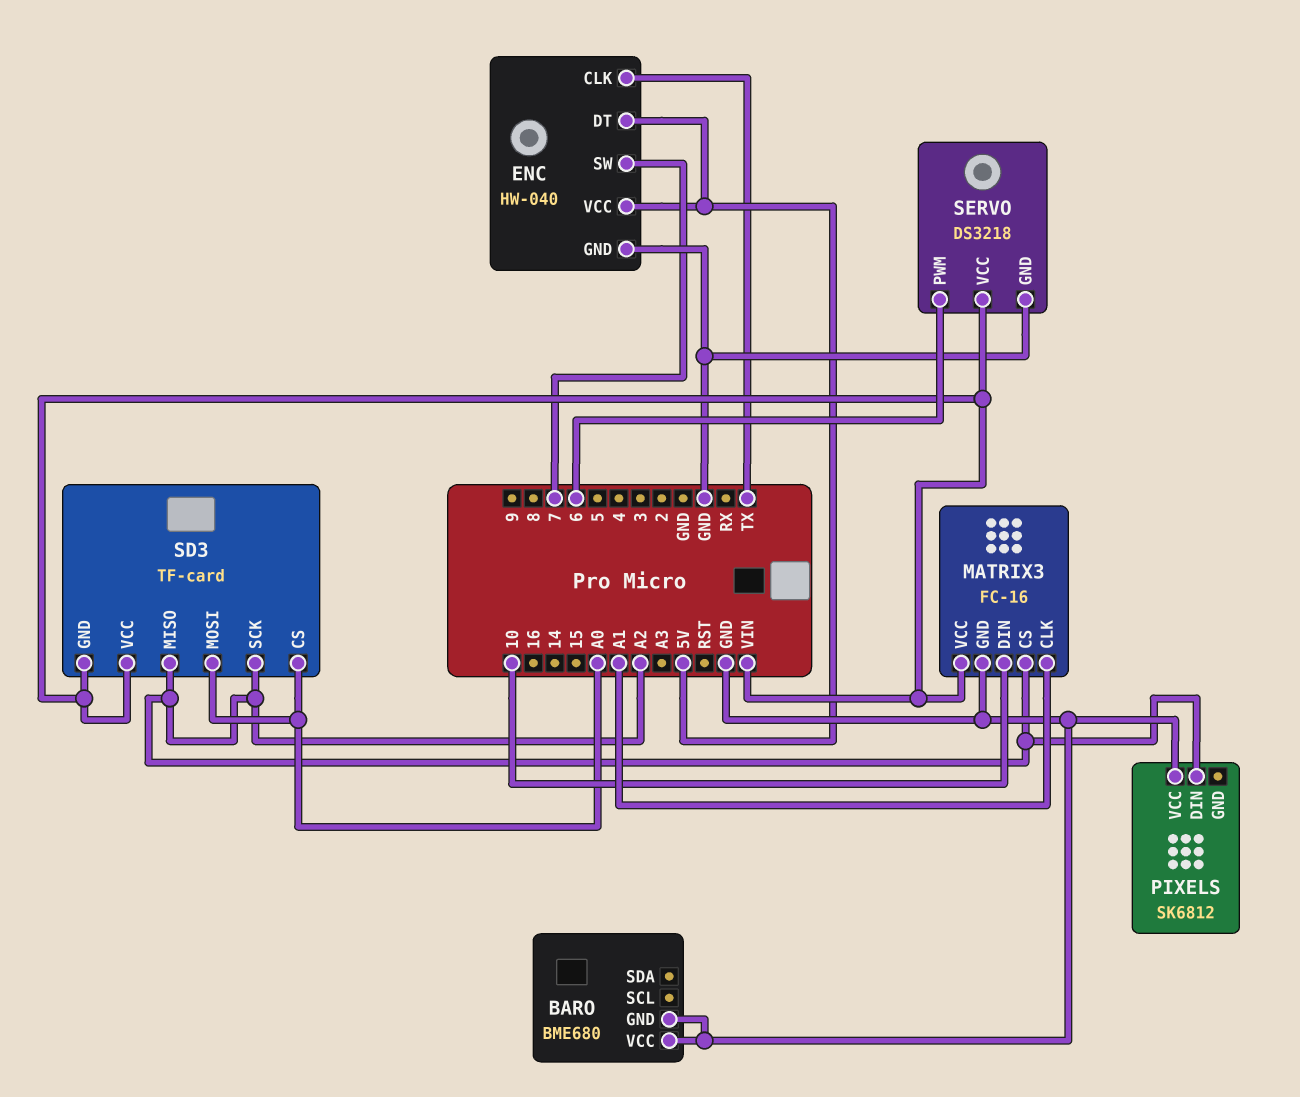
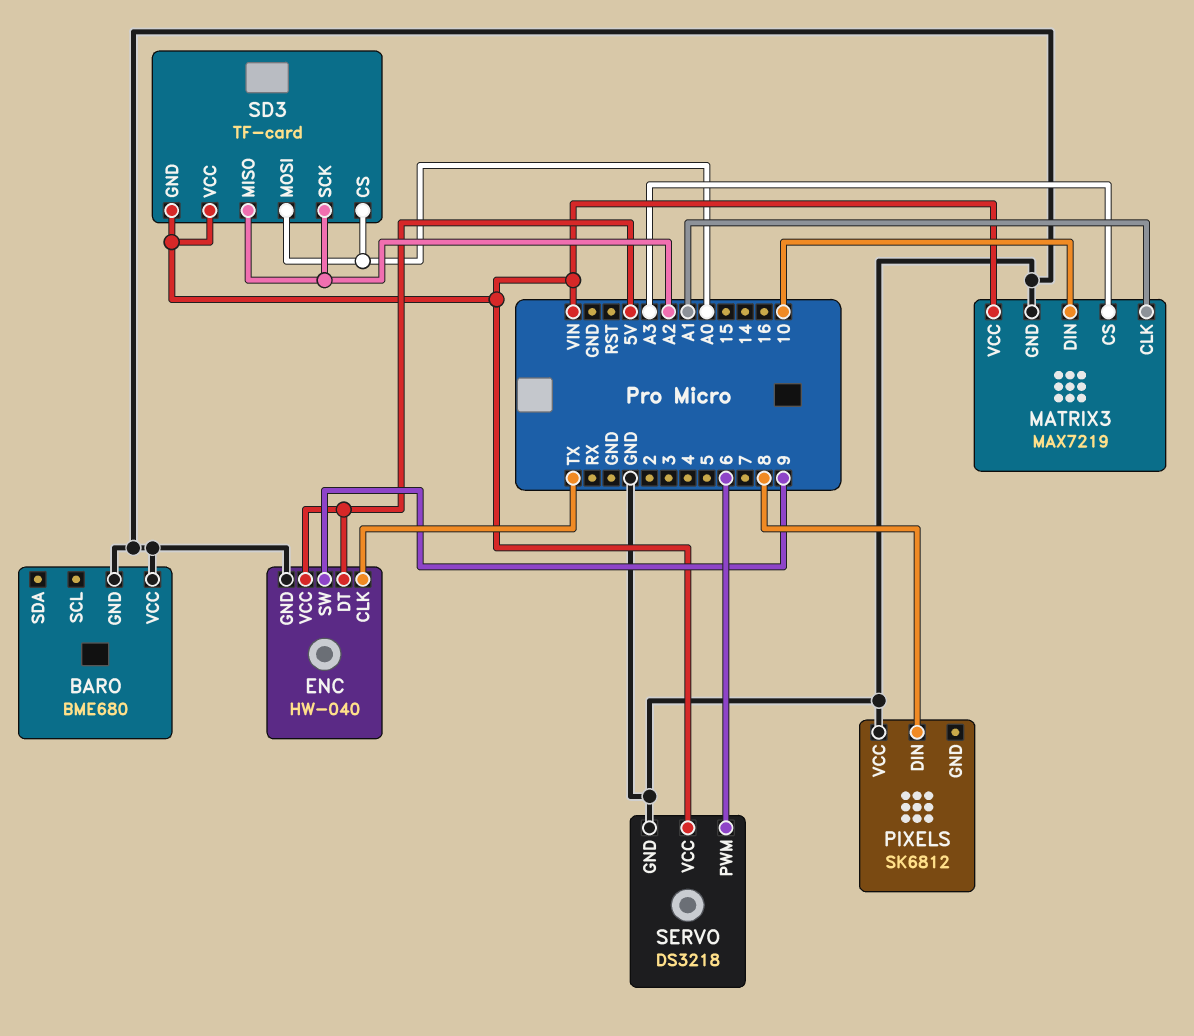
ENC pin SW: 7 -> 9
MATRIX3: FC-16 -> MAX7219
MATRIX3 pin CS: A2 -> A3
PIXELS pin DIN: A2 -> 8

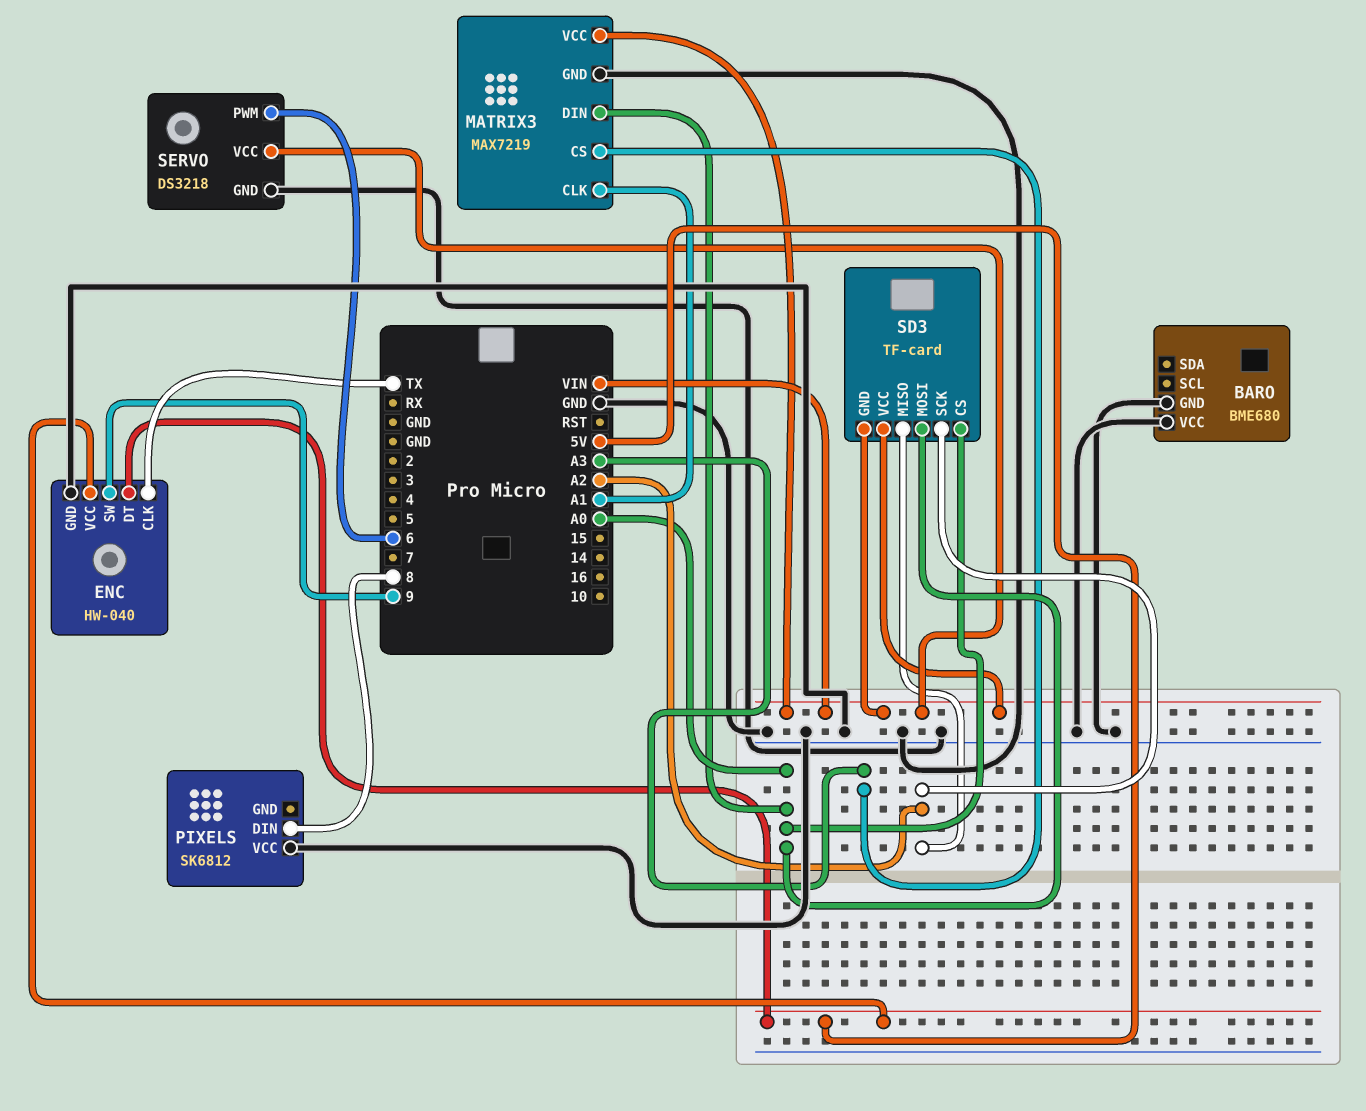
MATRIX3 pin DIN: 10 -> A0

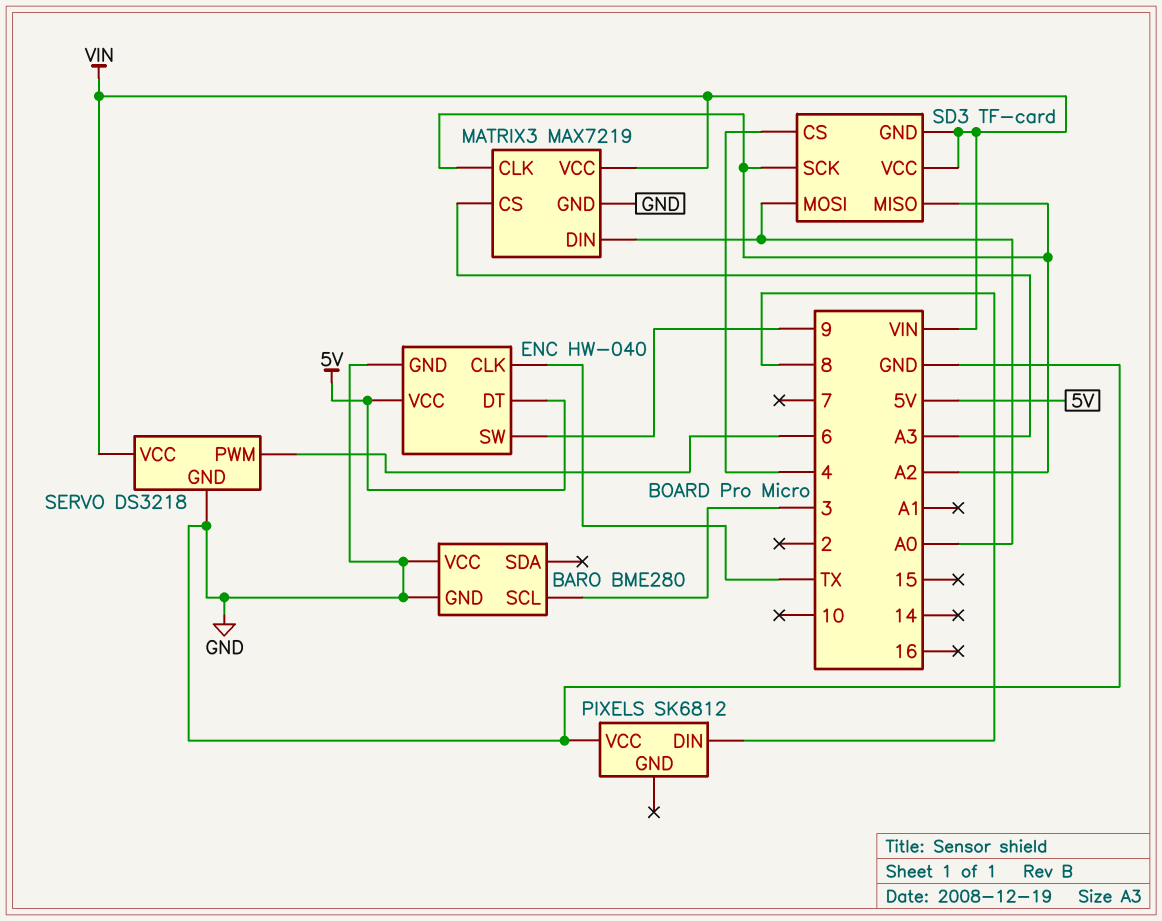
BARO: BME680 -> BME280
BARO pin SCL: none -> 3
MATRIX3 pin CLK: A1 -> A2
SD3 pin CS: A0 -> 4

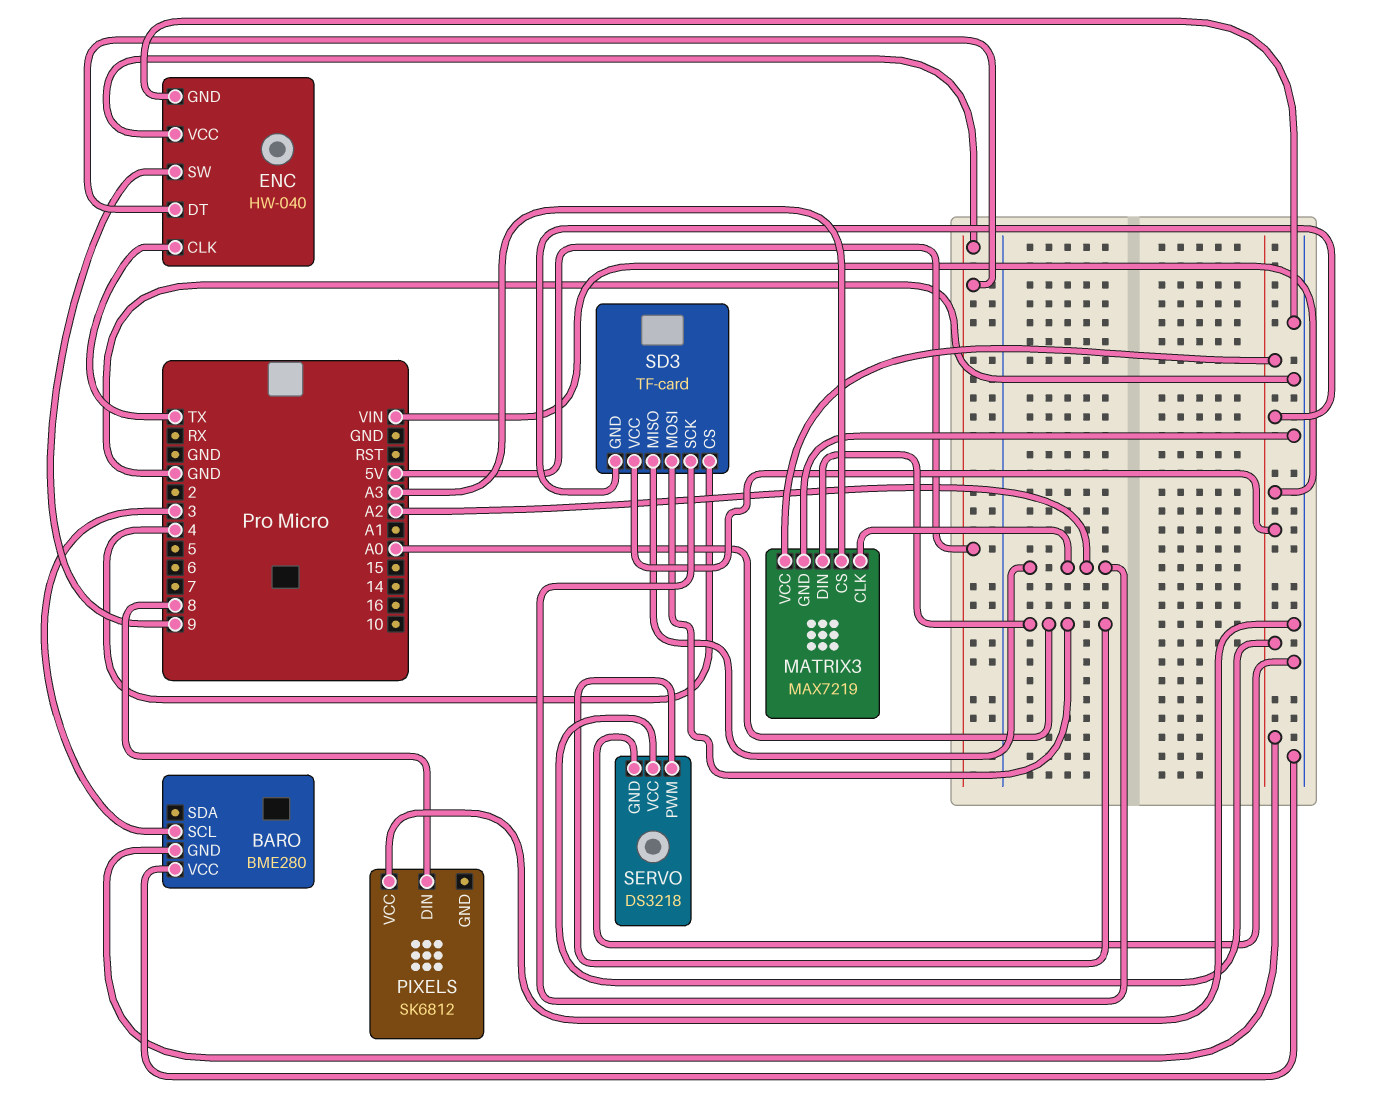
BARO pin GND: GND -> VIN
SERVO pin PWM: 6 -> A0

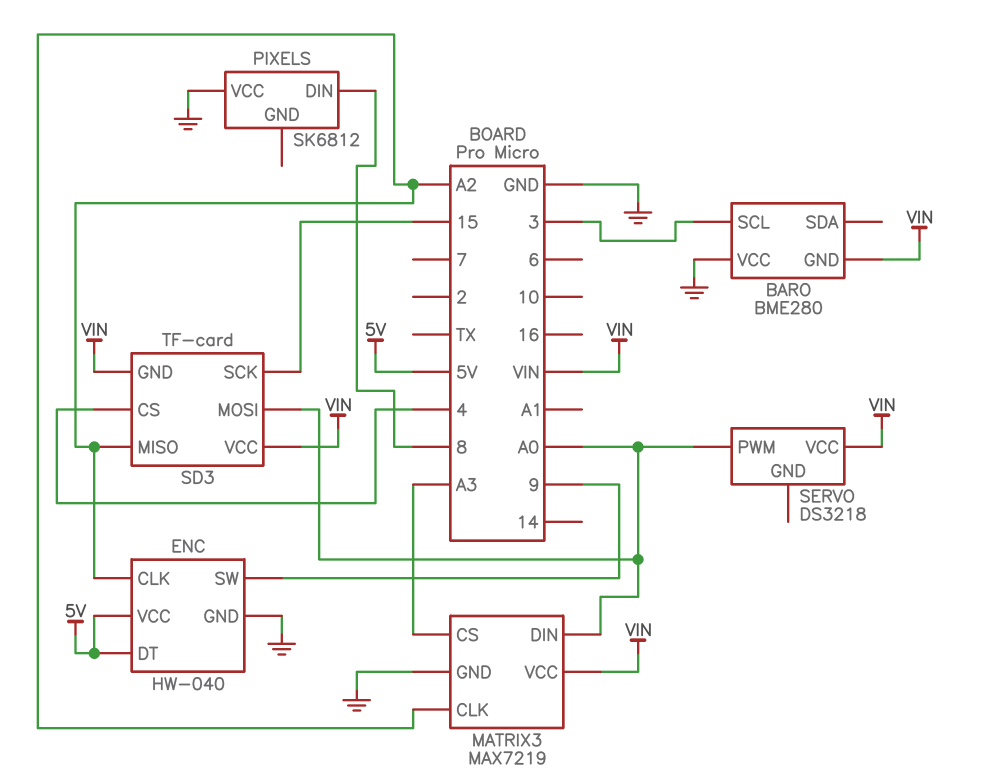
ENC pin CLK: TX -> A2
SD3 pin SCK: A2 -> 15
SERVO pin GND: GND -> none

